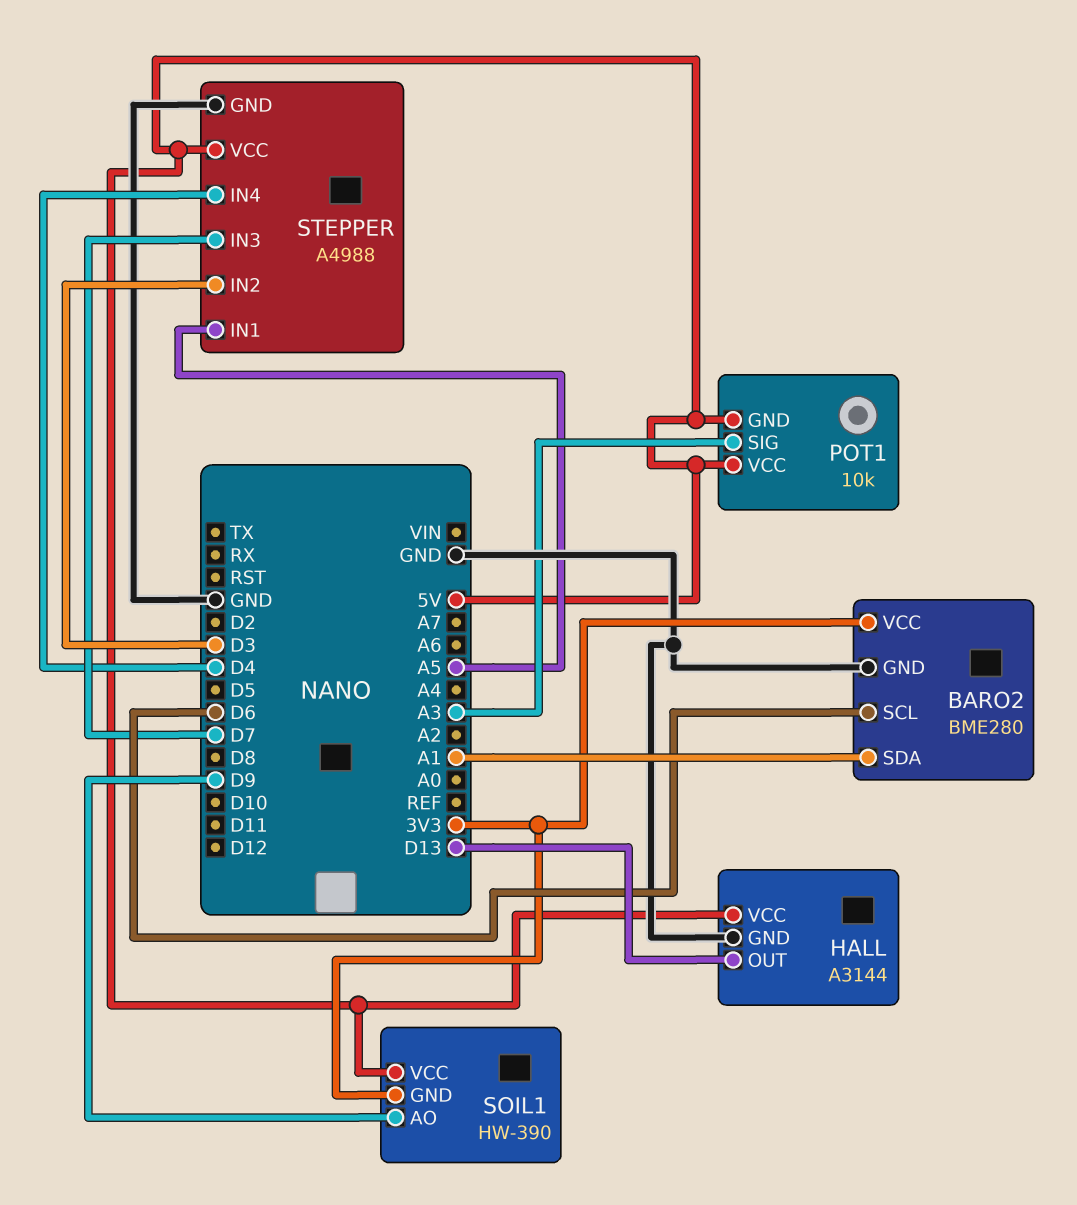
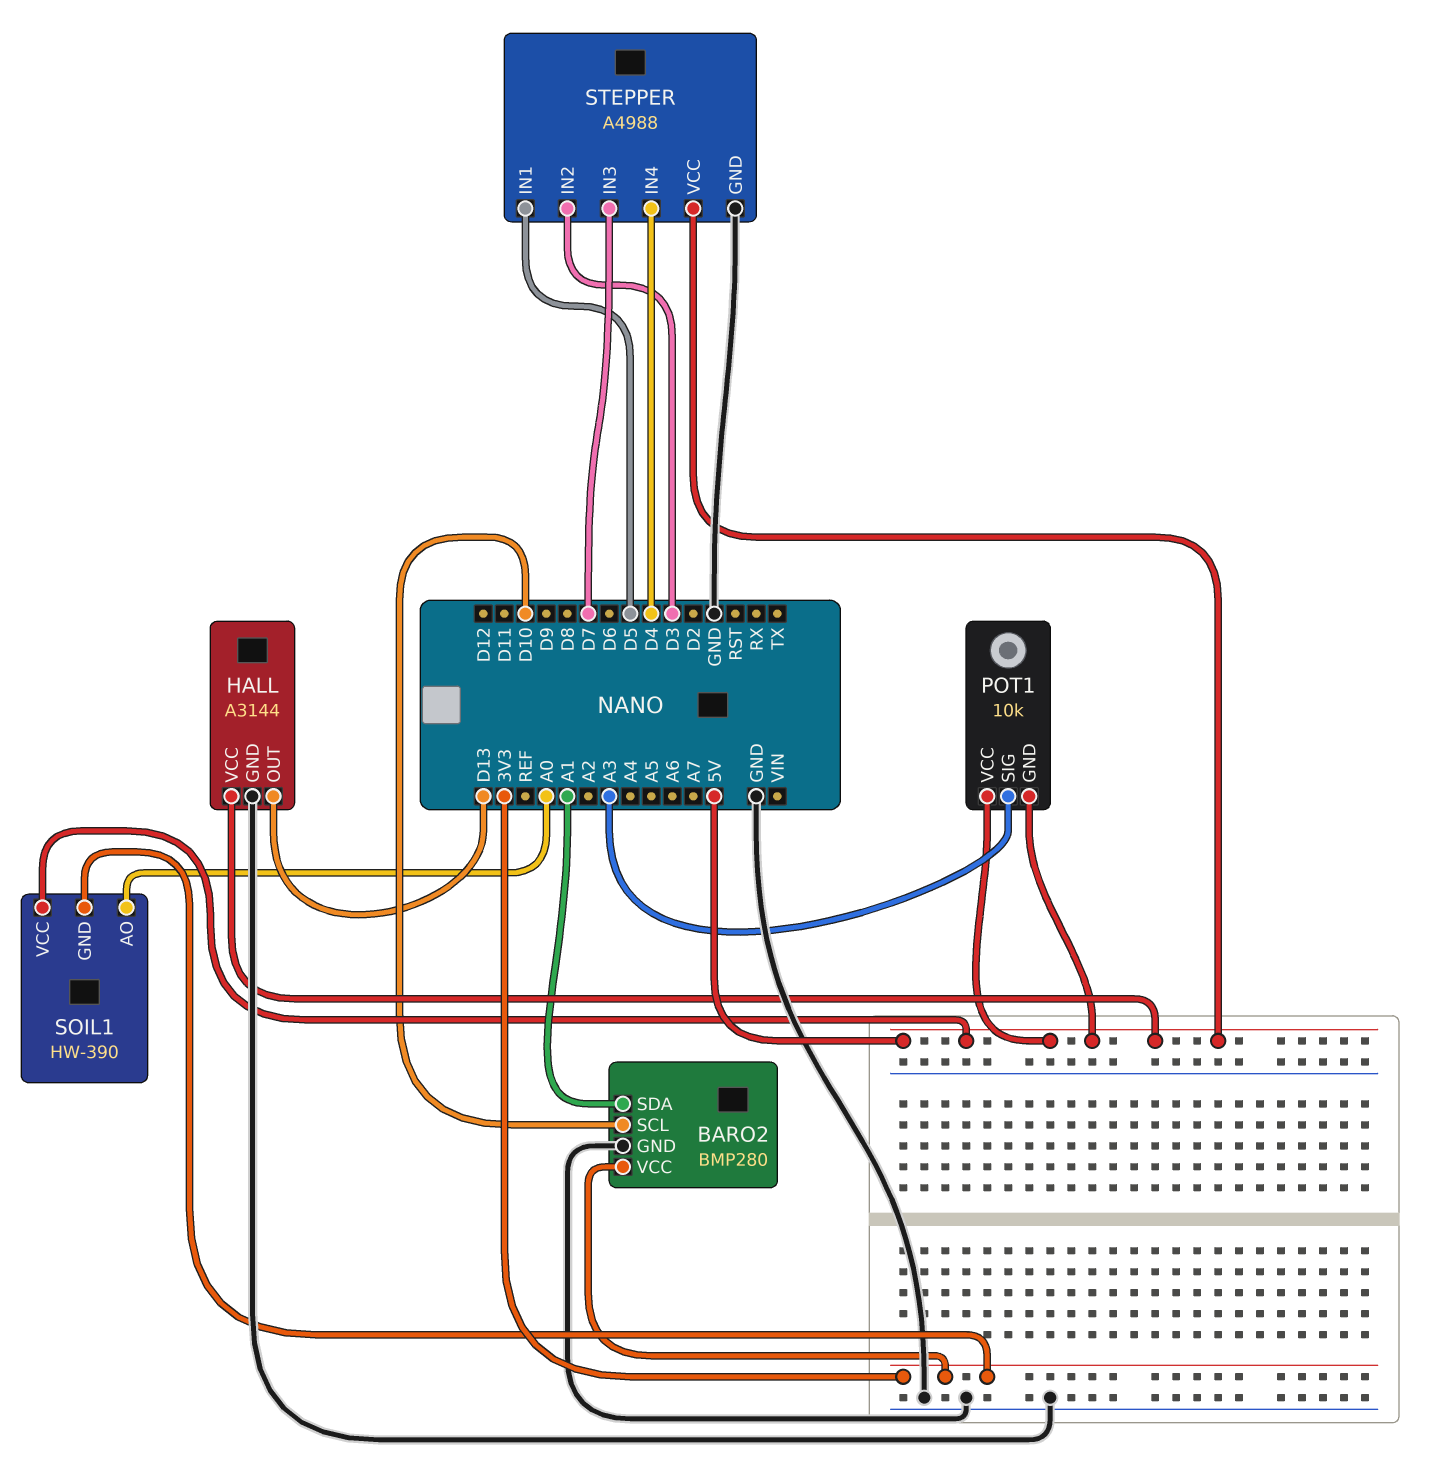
BARO2: BME280 -> BMP280
BARO2 pin SCL: D6 -> D10
SOIL1 pin AO: D9 -> A0
STEPPER pin IN1: A5 -> D5

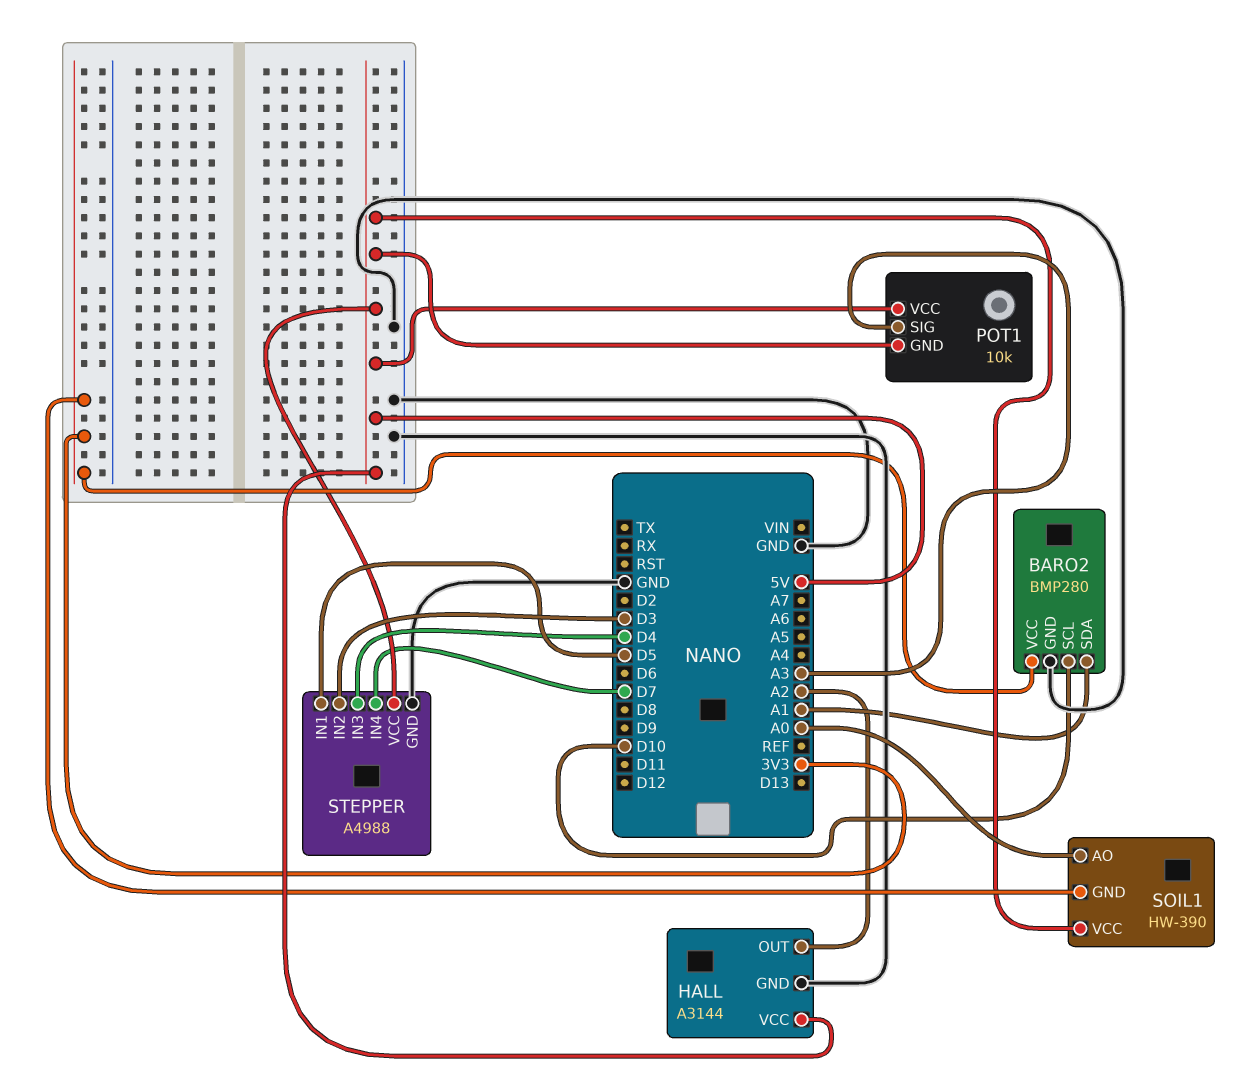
HALL pin OUT: D13 -> A2
STEPPER pin IN3: D7 -> D4
STEPPER pin IN4: D4 -> D7

